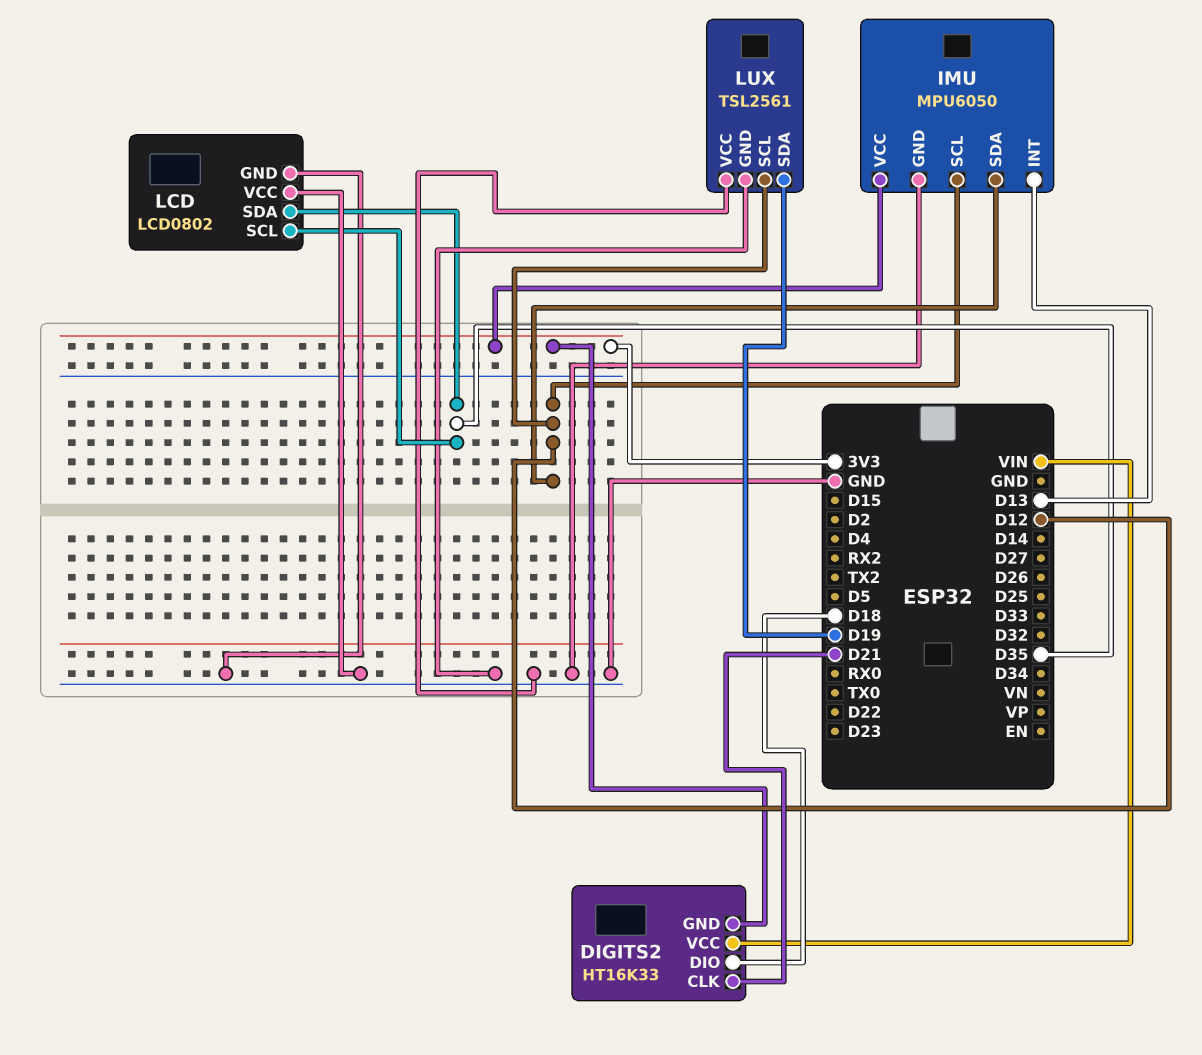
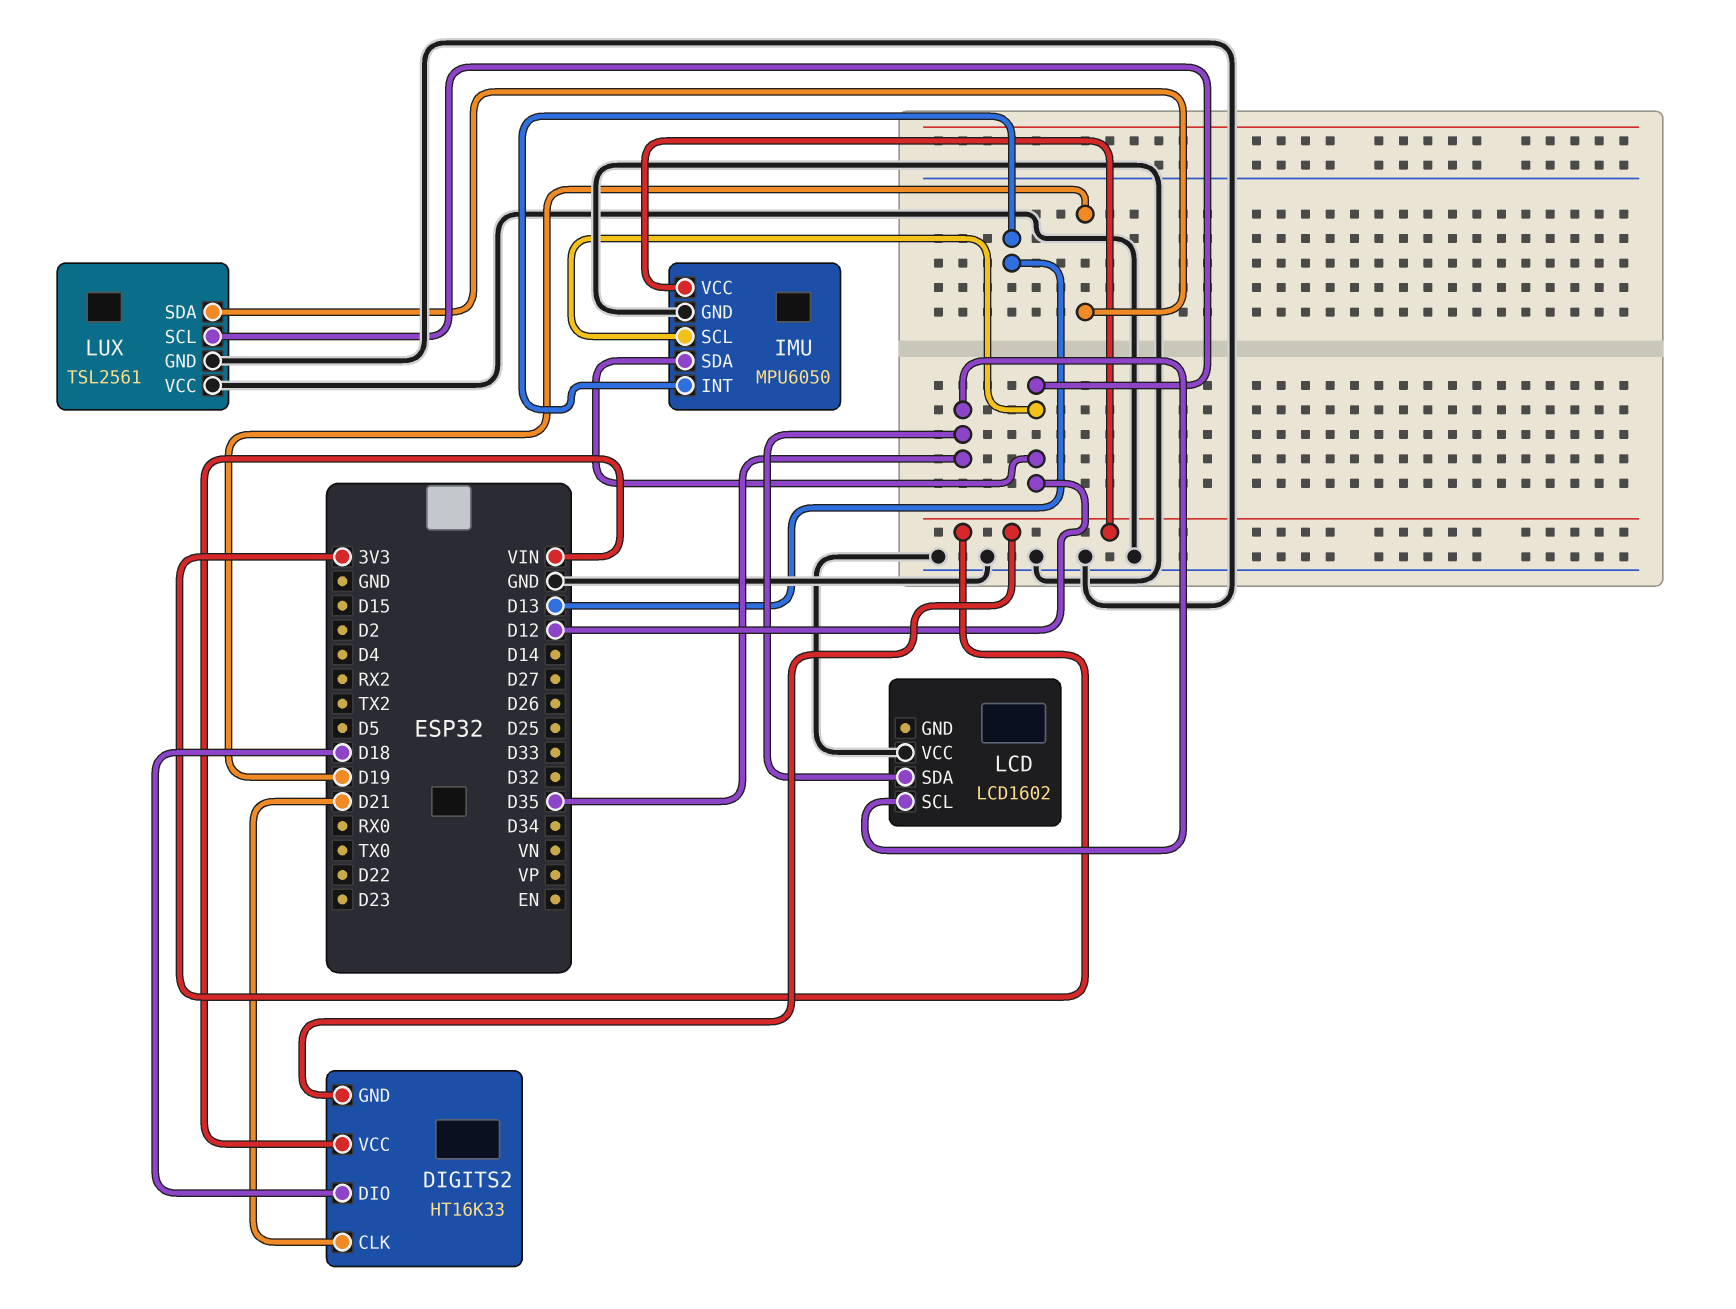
LCD: LCD0802 -> LCD1602
LCD pin GND: GND -> none

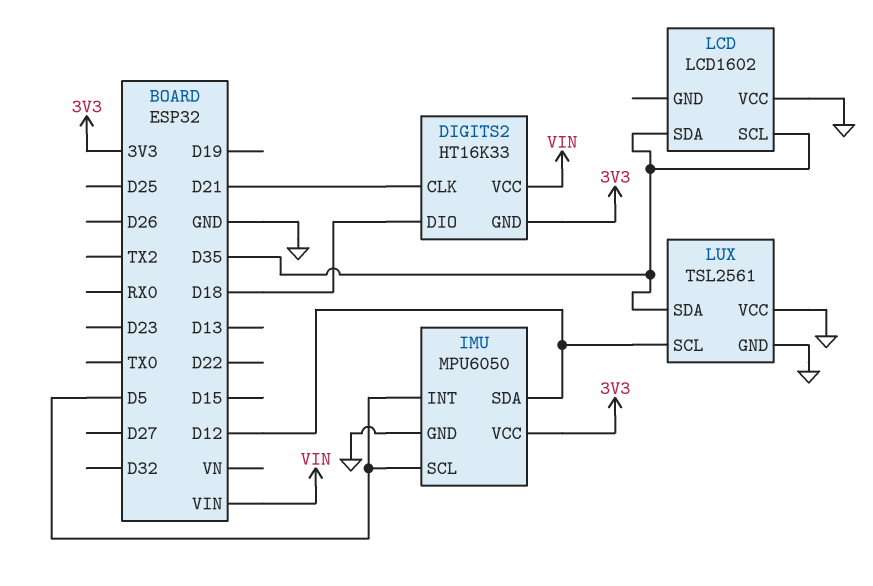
IMU pin INT: D13 -> D5
IMU pin SCL: D12 -> D5
LUX pin SDA: D19 -> D35

